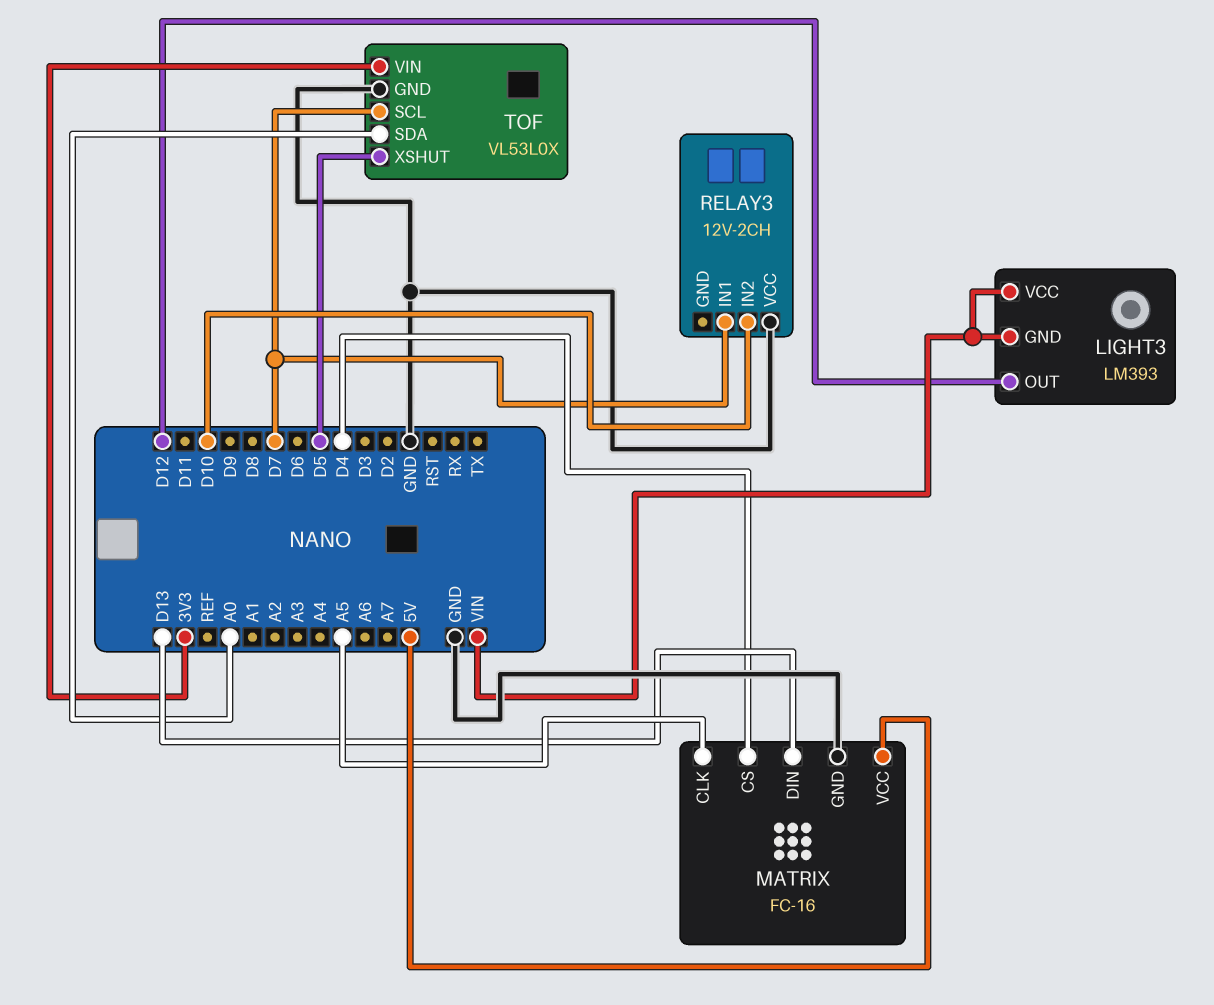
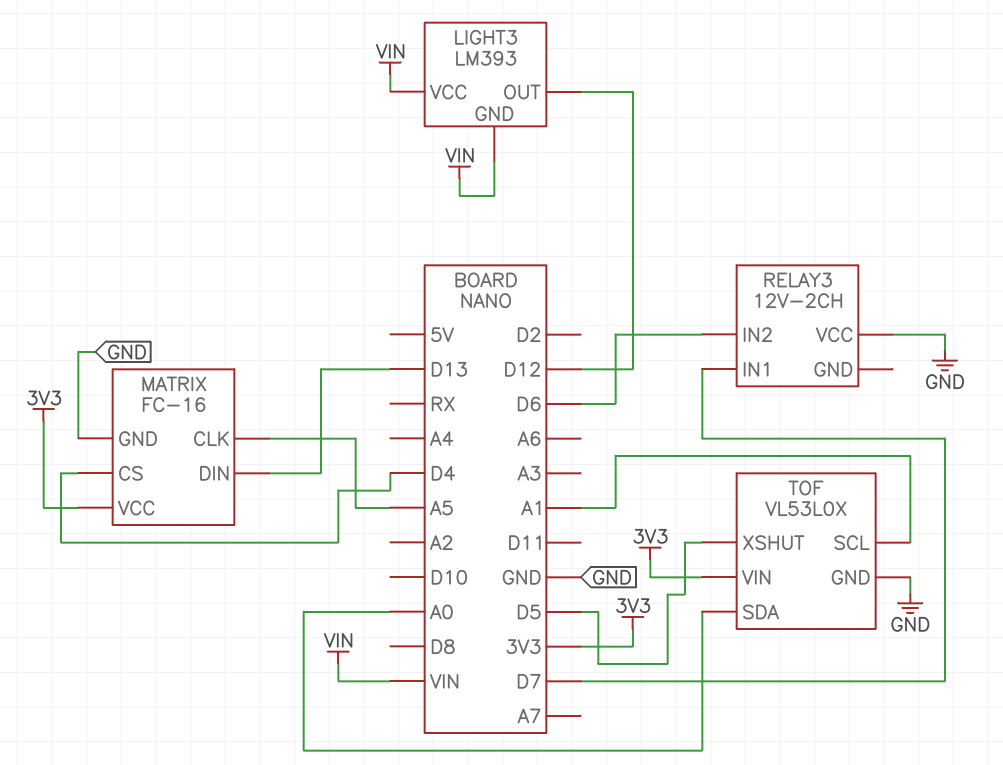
MATRIX pin VCC: 5V -> 3V3
RELAY3 pin IN2: D10 -> D6
TOF pin SCL: D7 -> A1

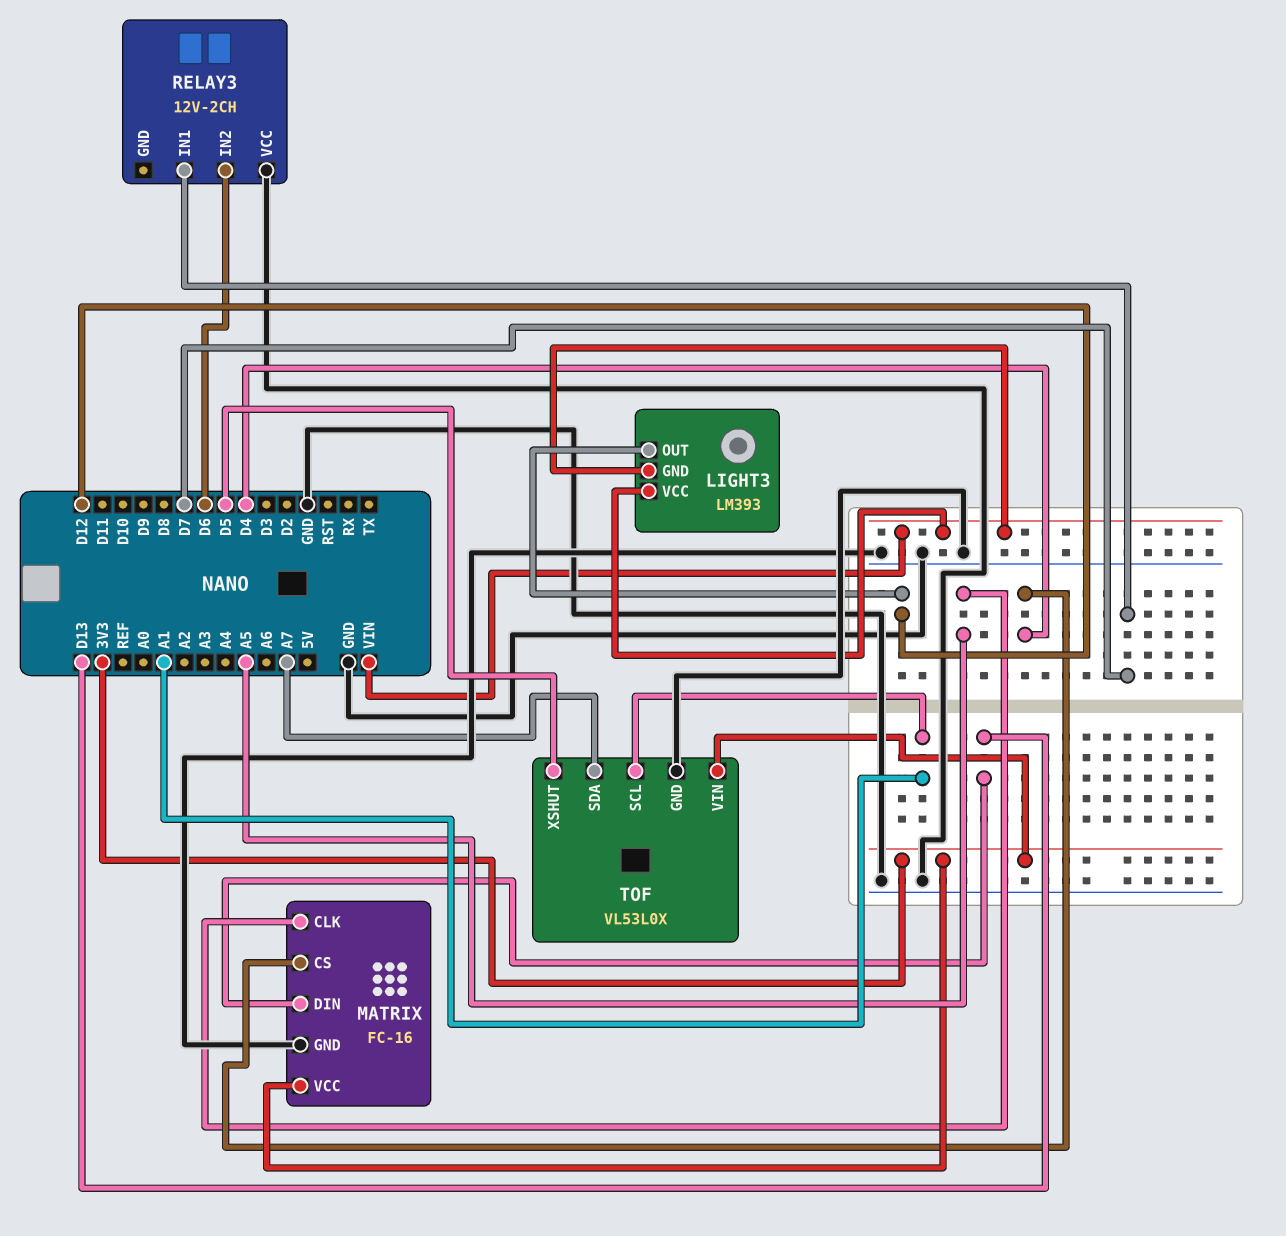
TOF pin SDA: A0 -> A7

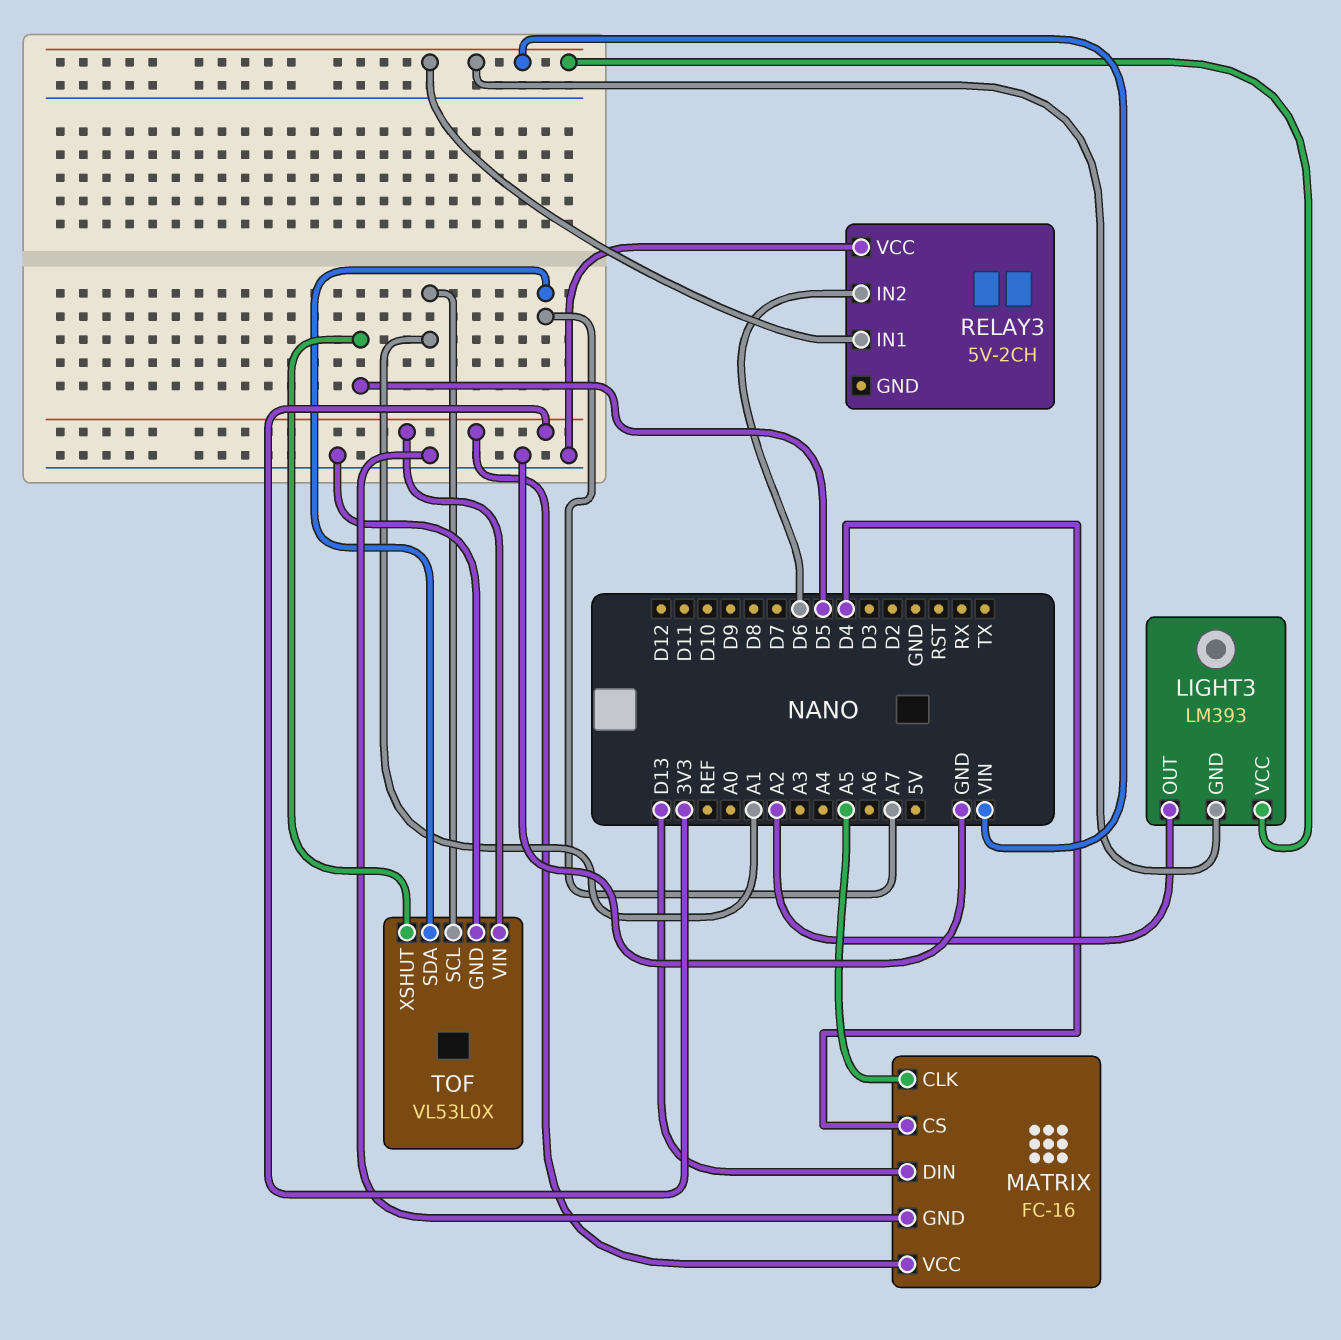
LIGHT3 pin OUT: D12 -> A2
RELAY3: 12V-2CH -> 5V-2CH
RELAY3 pin IN1: D7 -> VIN

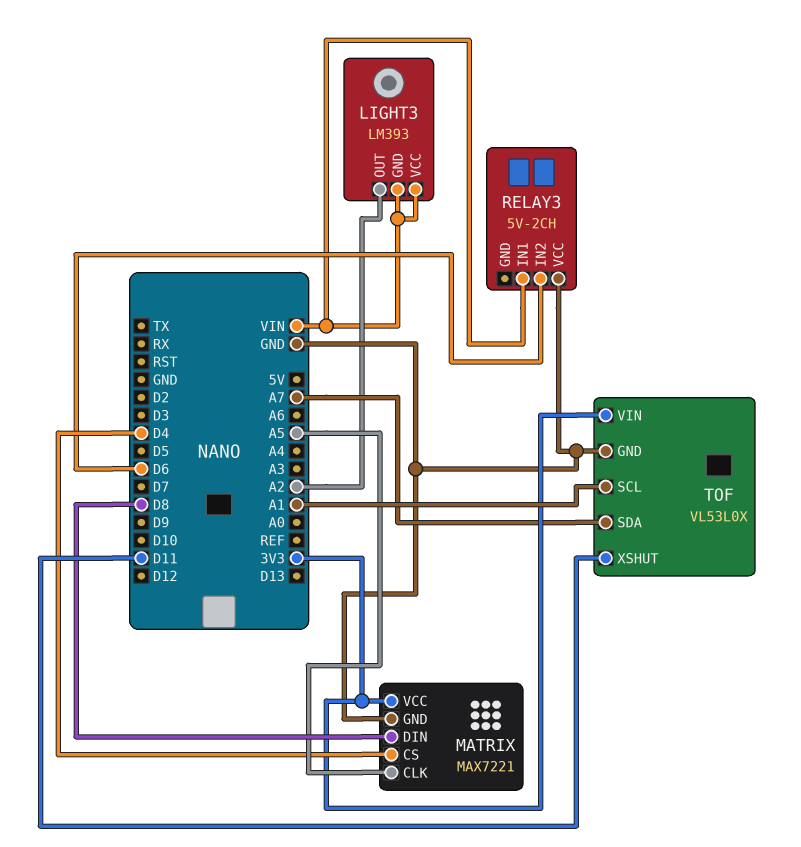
MATRIX: FC-16 -> MAX7221
MATRIX pin DIN: D13 -> D8
TOF pin XSHUT: D5 -> D11

